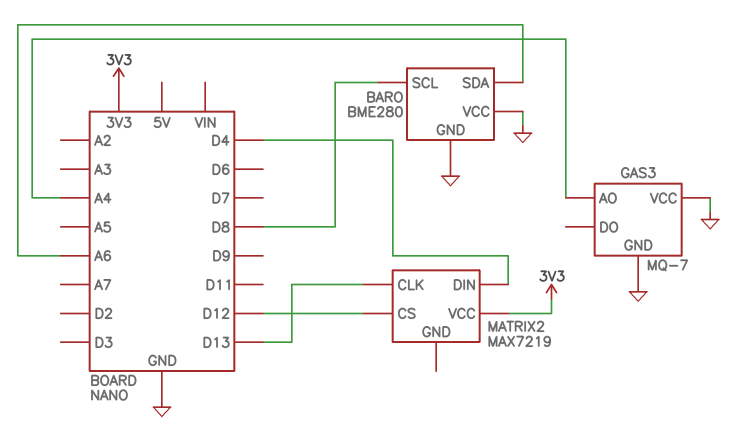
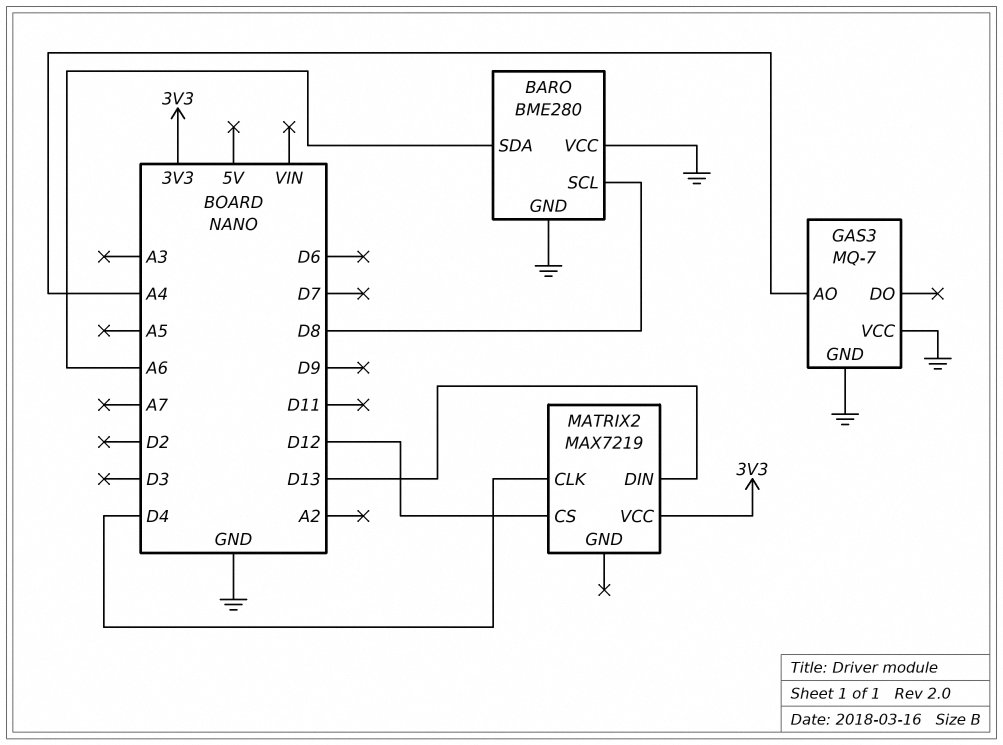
MATRIX2 pin CLK: D13 -> D4
MATRIX2 pin DIN: D4 -> D13

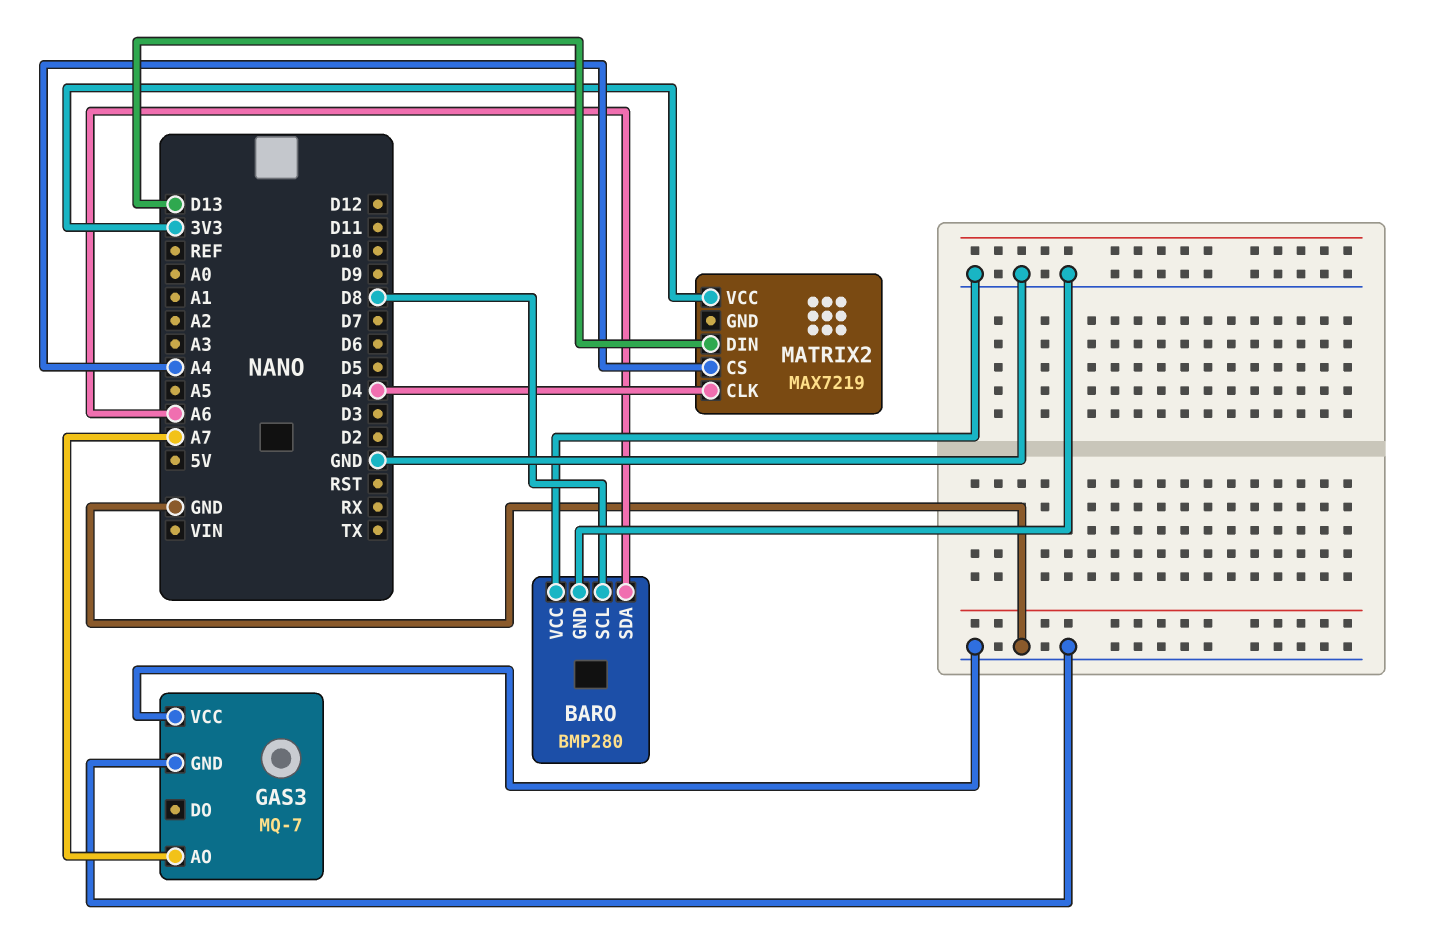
BARO: BME280 -> BMP280
GAS3 pin AO: A4 -> A7
MATRIX2 pin CS: D12 -> A4

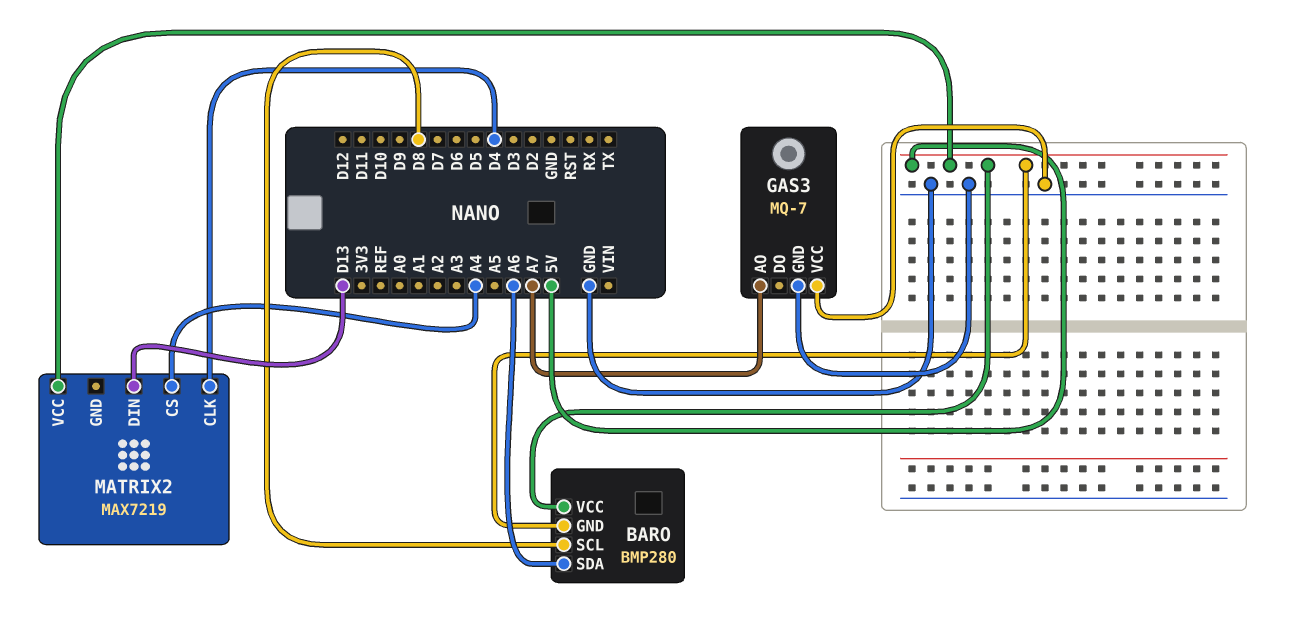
BARO pin GND: GND -> 5V
BARO pin VCC: GND -> 5V
MATRIX2 pin VCC: 3V3 -> 5V

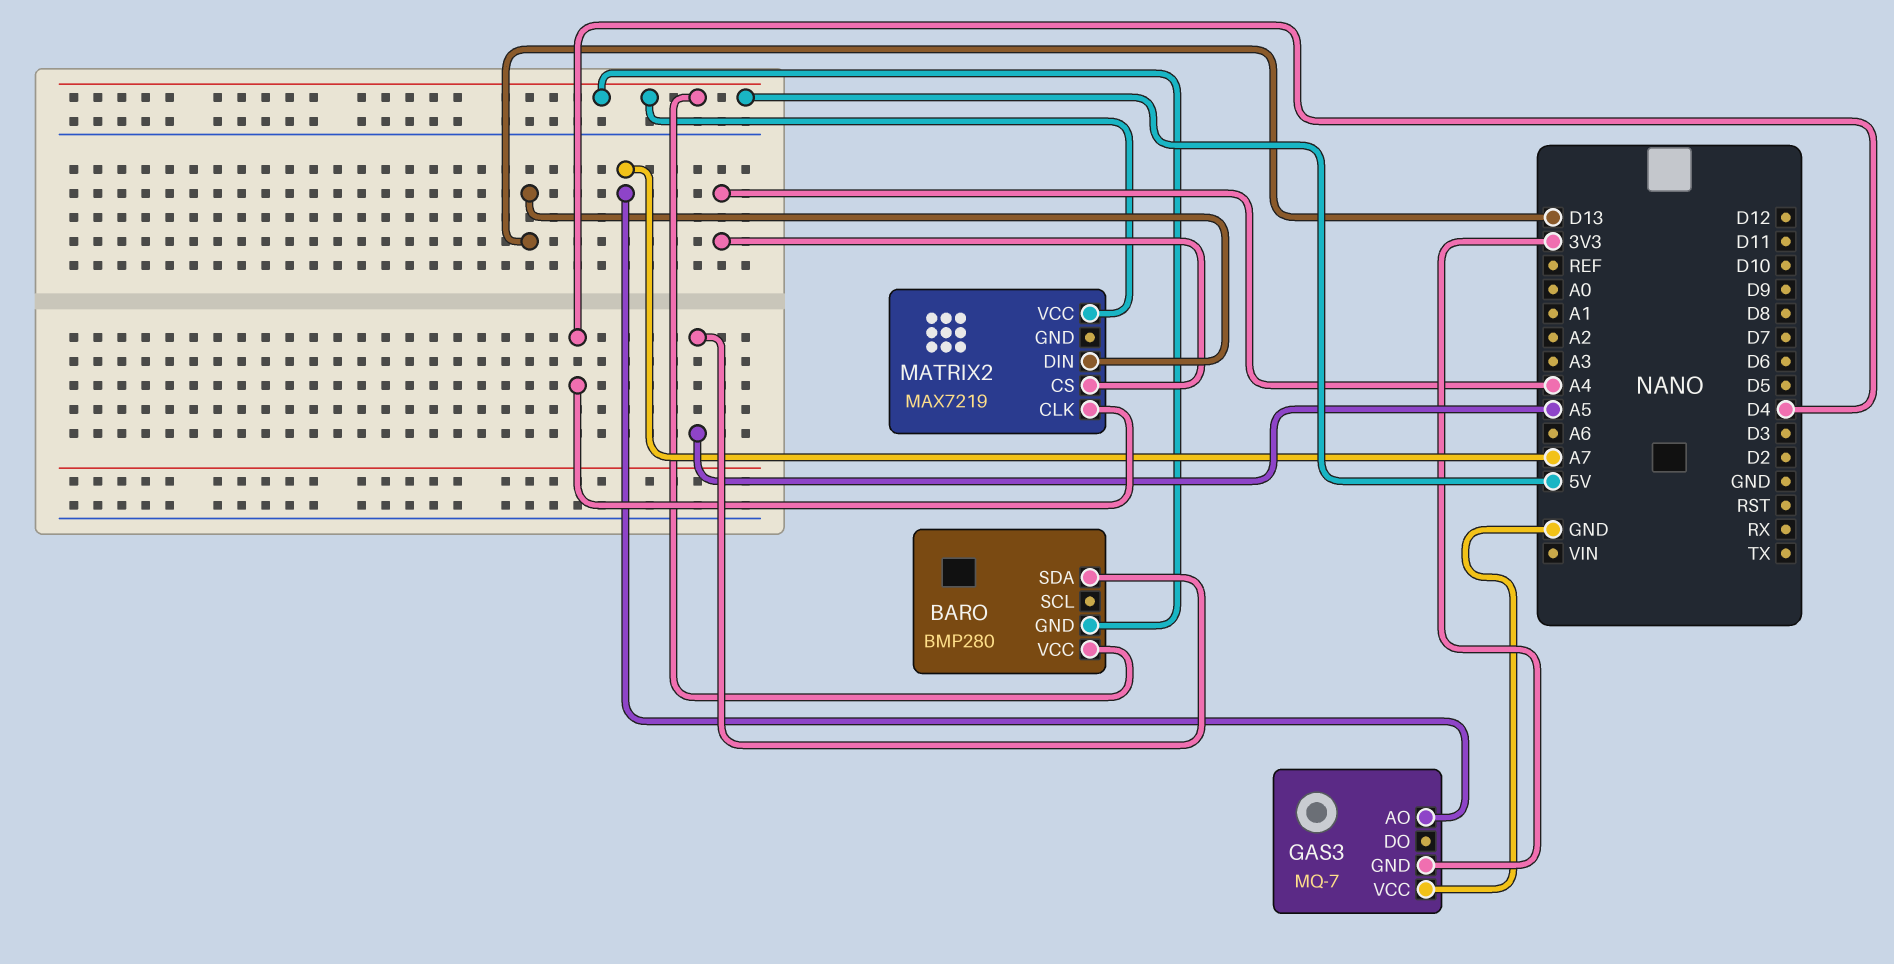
BARO pin SCL: D8 -> none
BARO pin SDA: A6 -> A5
GAS3 pin GND: GND -> 3V3

